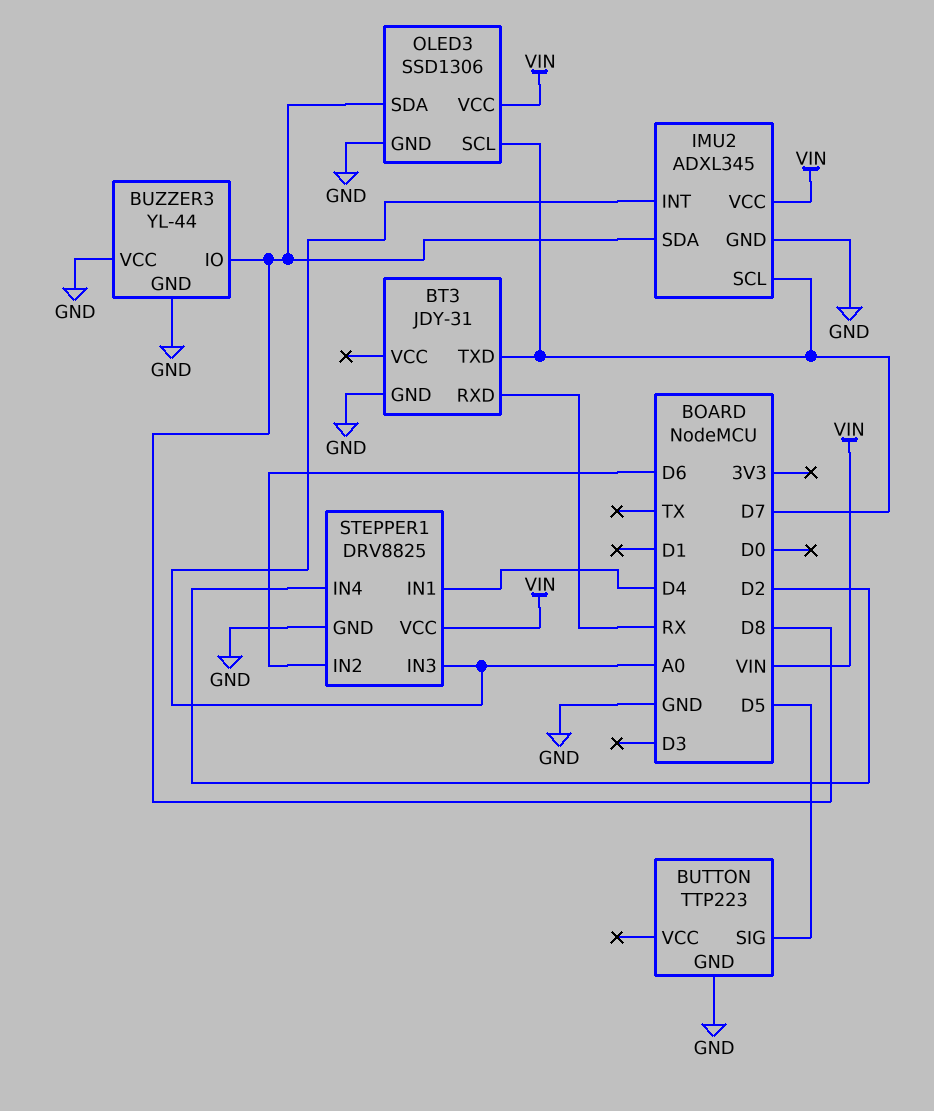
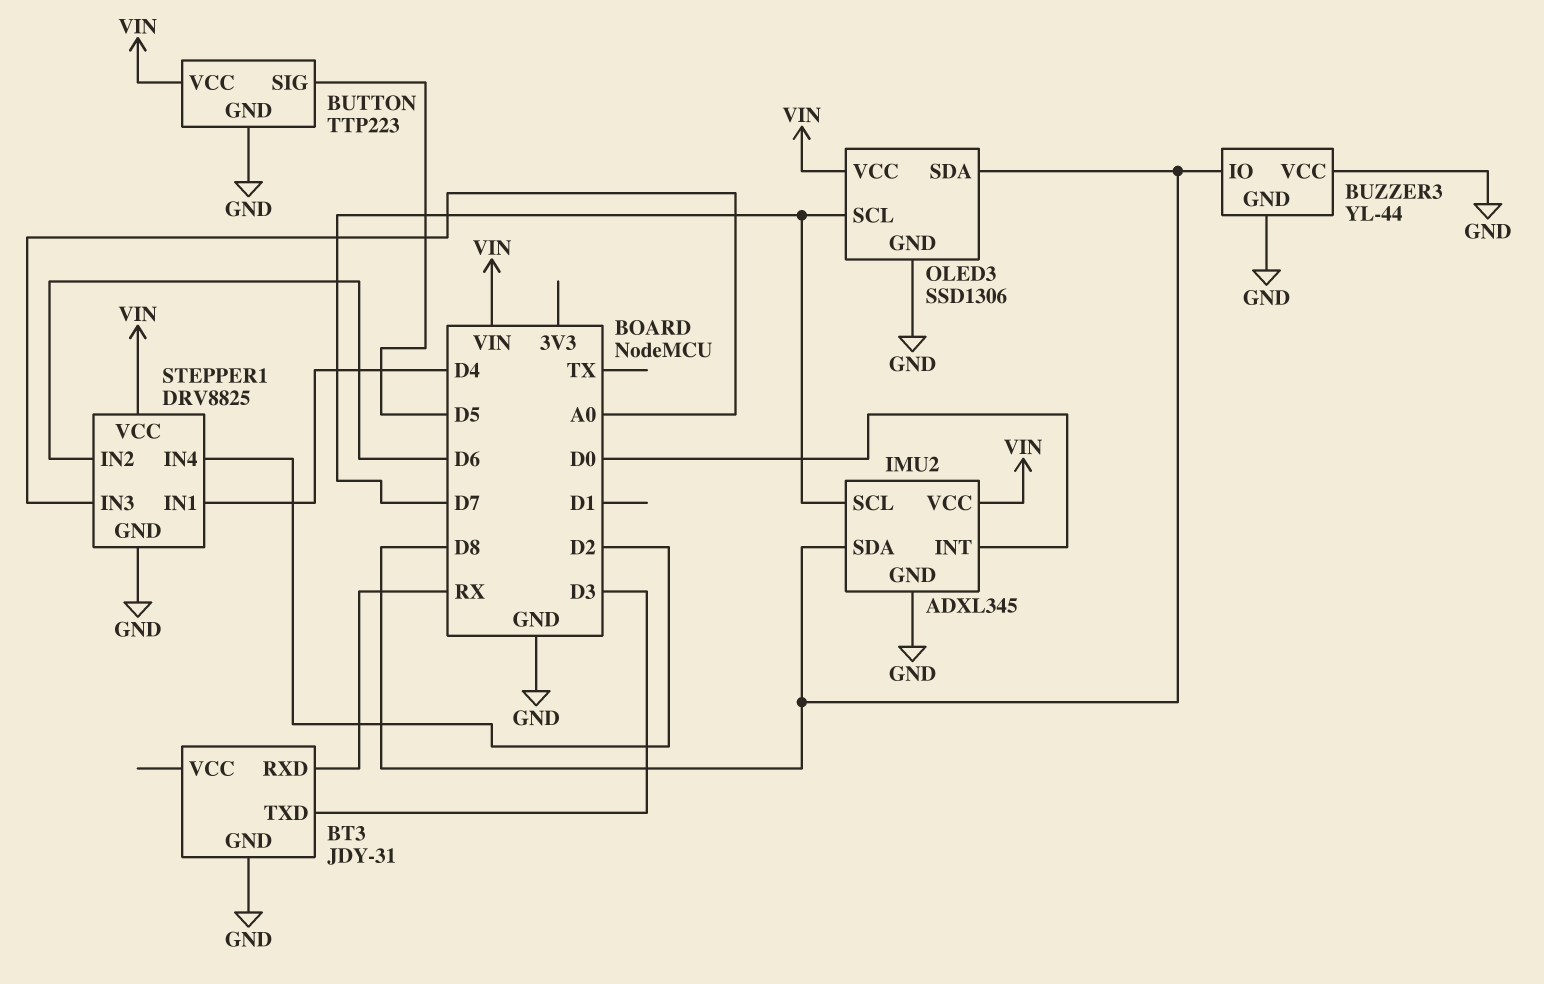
BT3 pin TXD: D7 -> D3
BUTTON pin VCC: none -> VIN
IMU2 pin INT: A0 -> D0

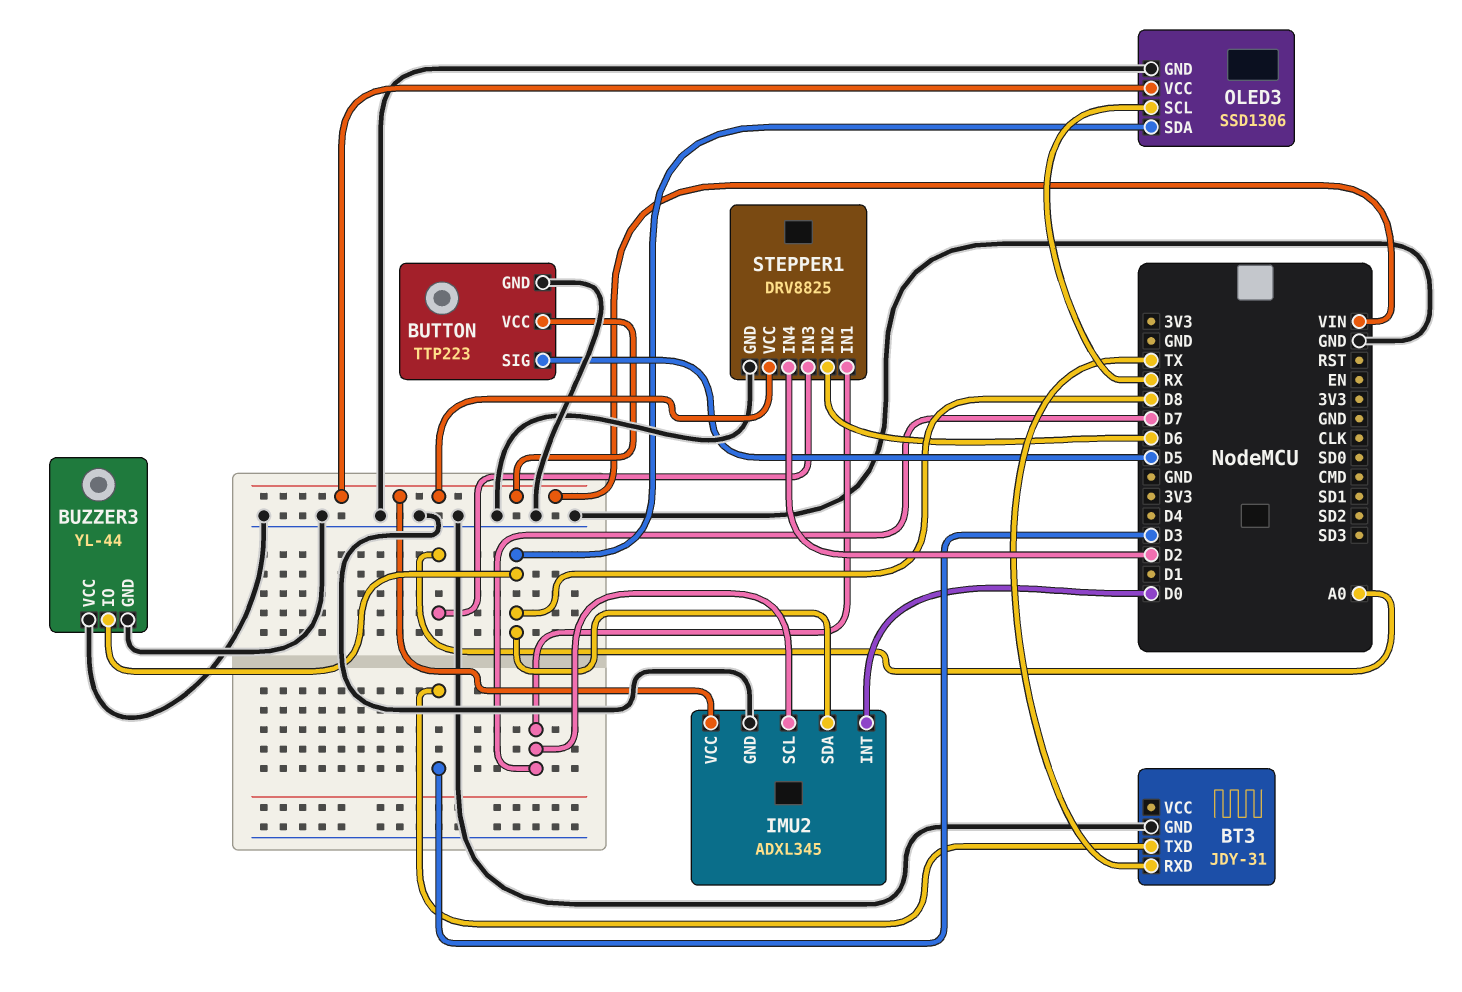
BT3 pin RXD: RX -> TX
OLED3 pin SCL: D7 -> RX
STEPPER1 pin IN1: D4 -> D7

